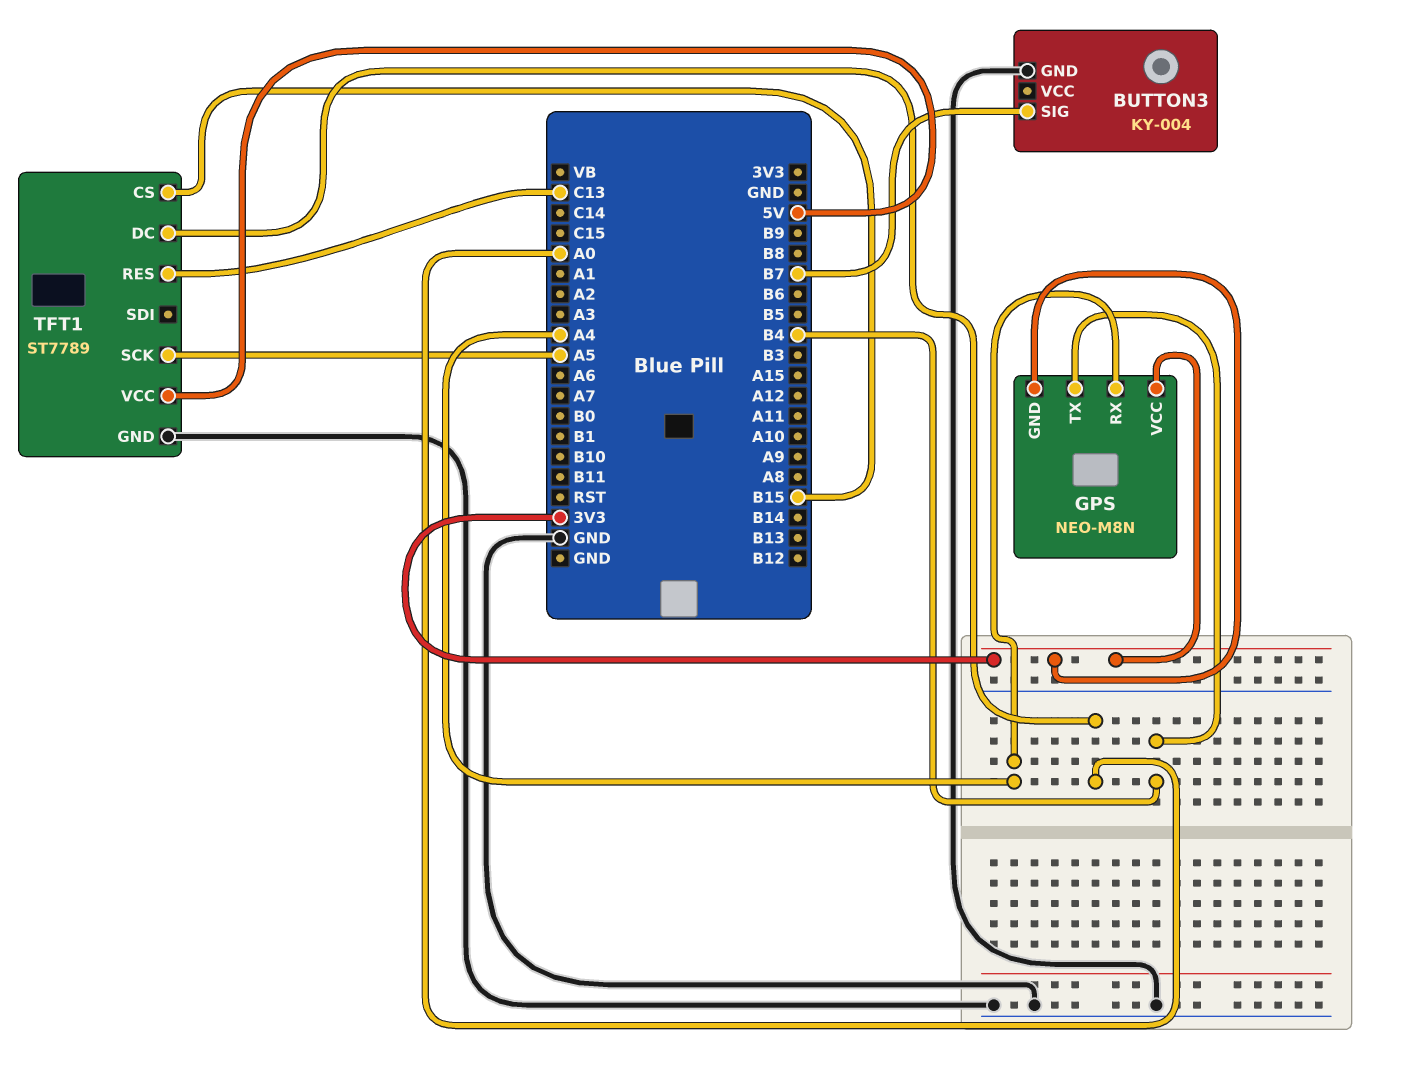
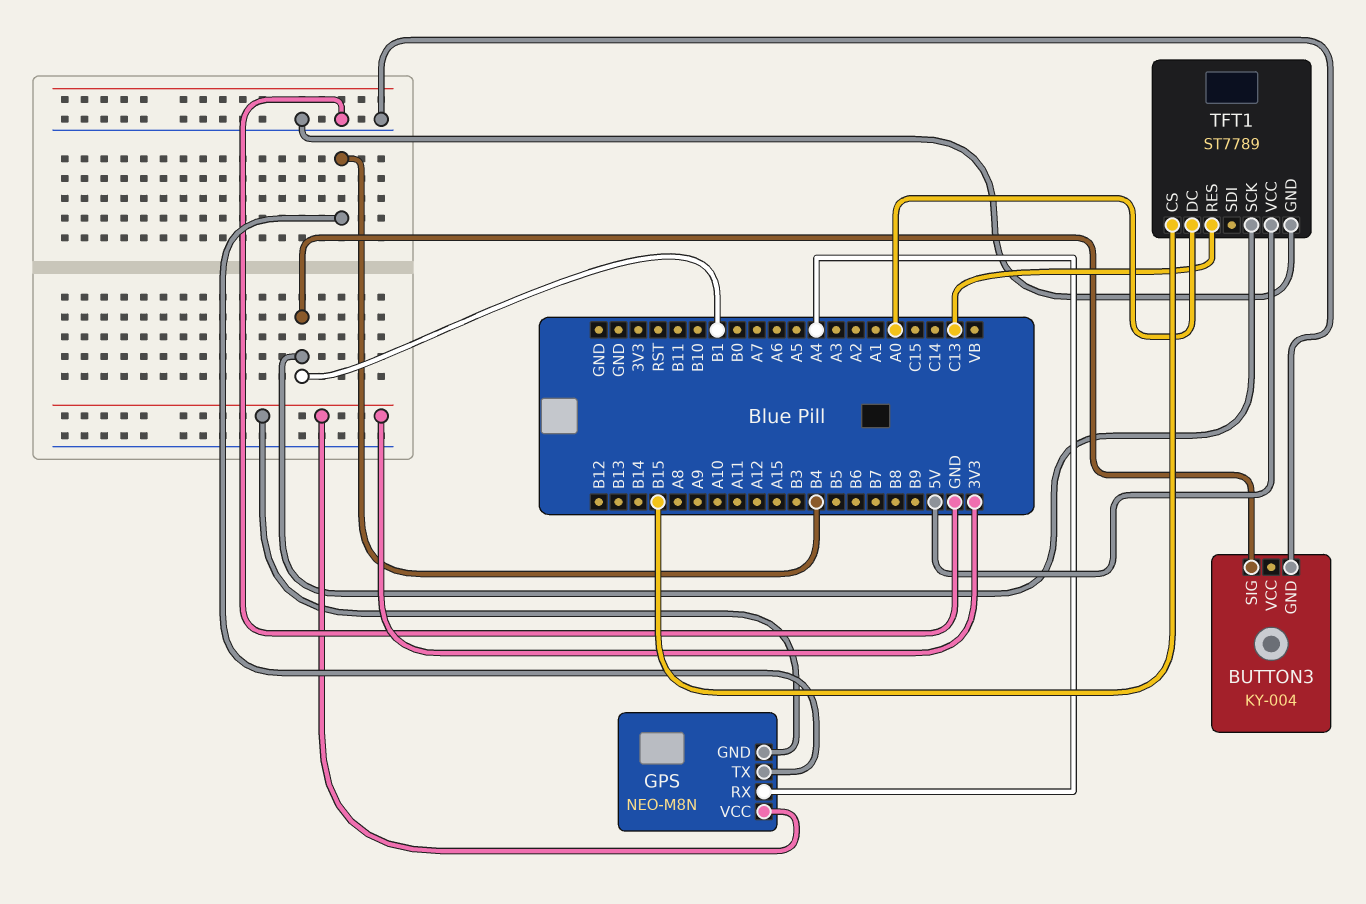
BUTTON3 pin SIG: B7 -> B1
TFT1 pin SCK: A5 -> B1

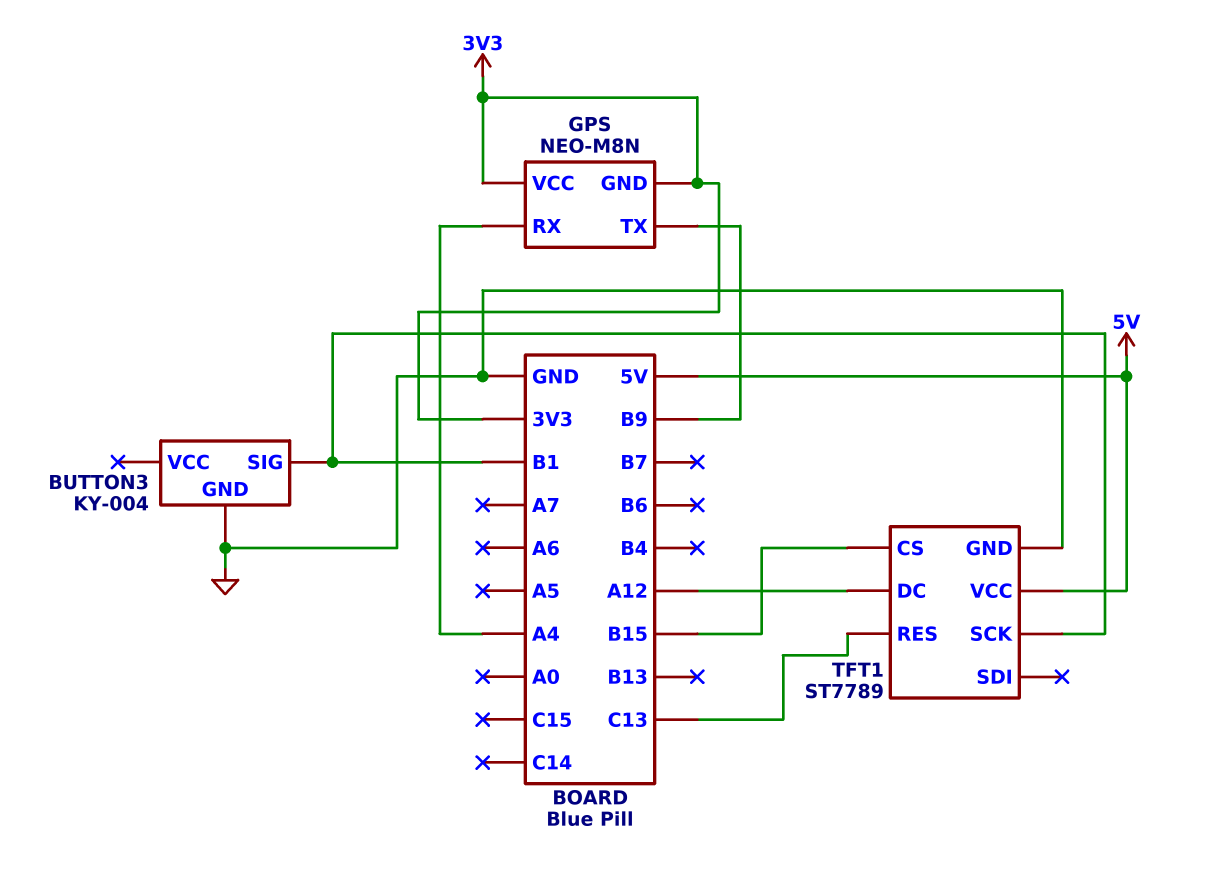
GPS pin TX: B4 -> B9
TFT1 pin DC: A0 -> A12

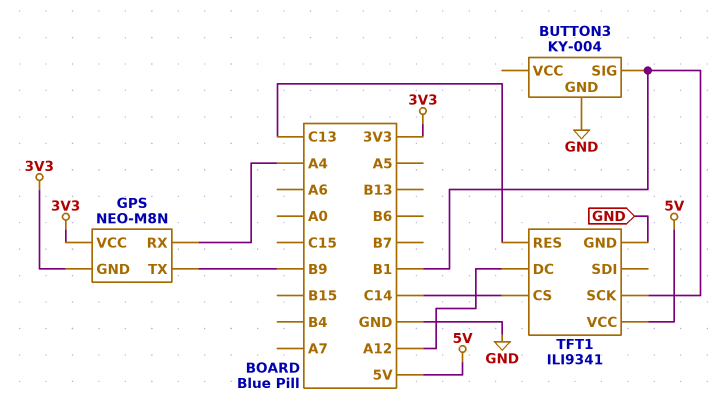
TFT1: ST7789 -> ILI9341
TFT1 pin CS: B15 -> C14

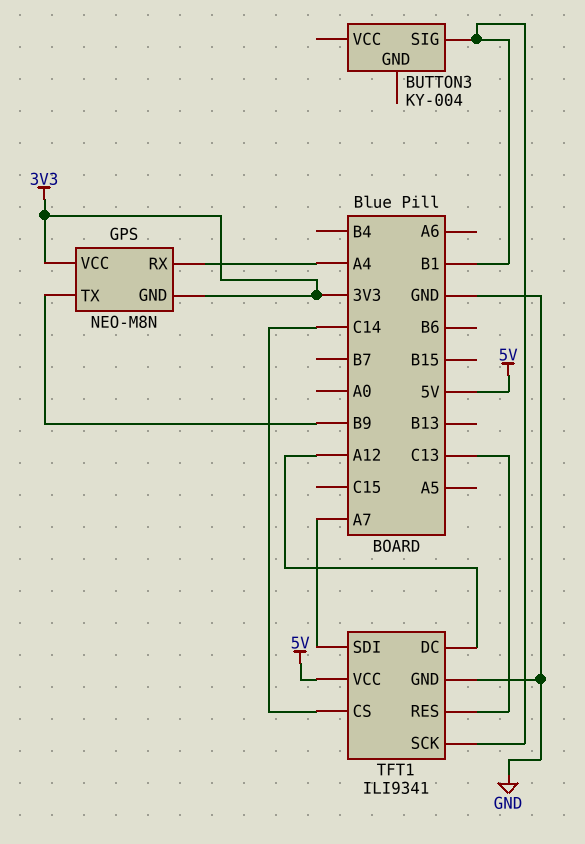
BUTTON3 pin GND: GND -> none
TFT1 pin SDI: none -> A7

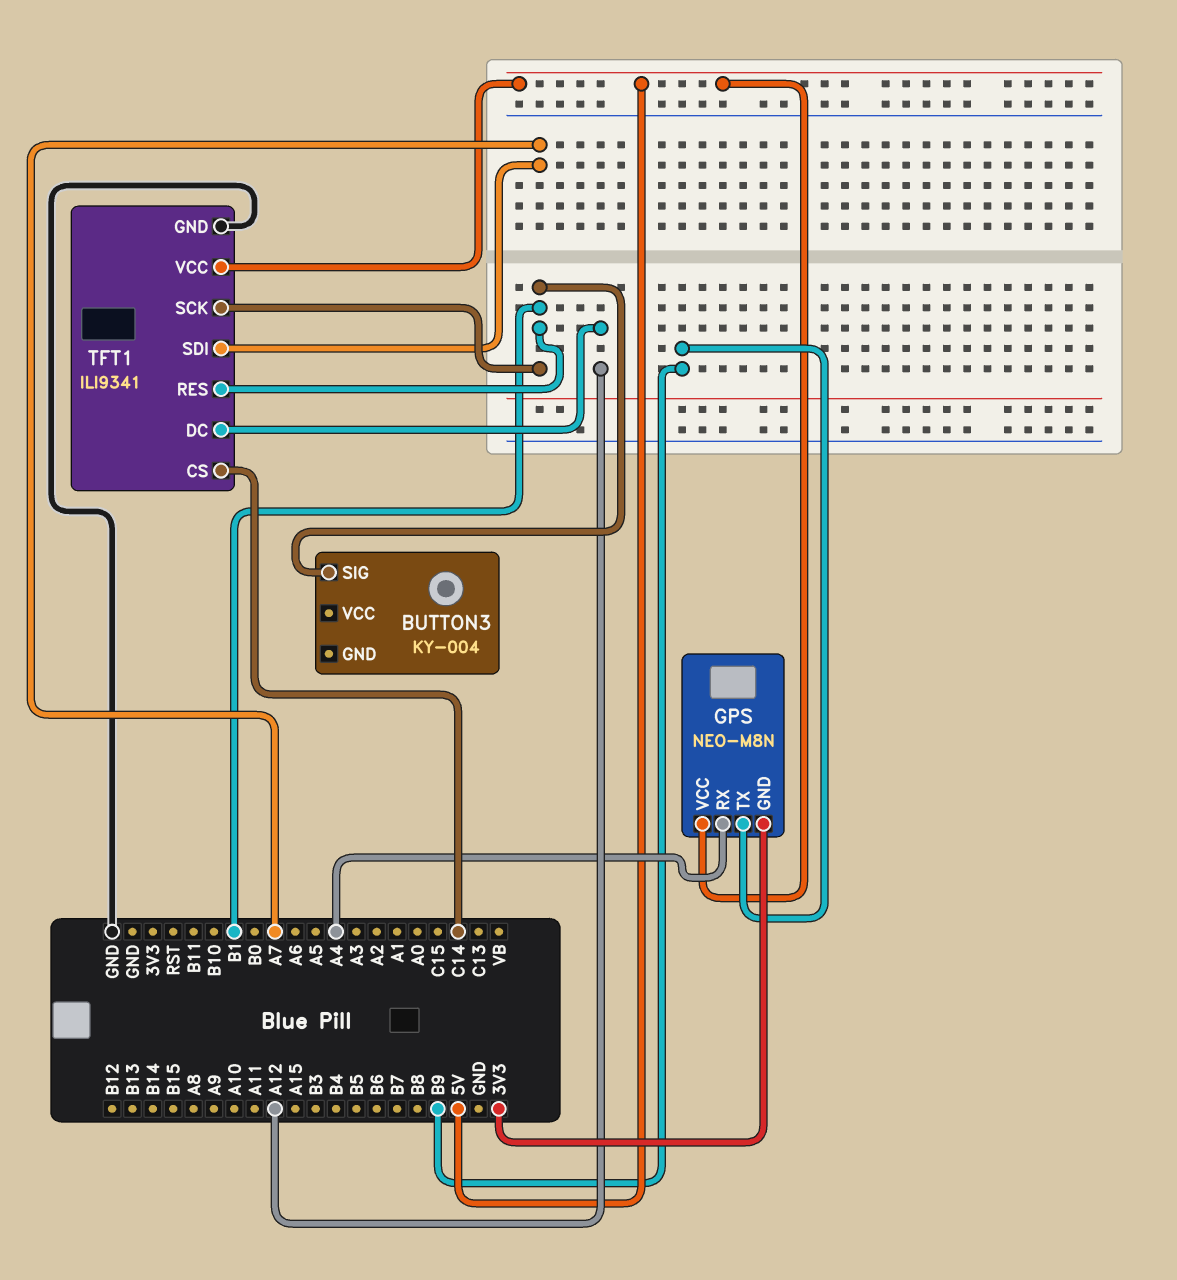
GPS pin VCC: 3V3 -> 5V
TFT1 pin RES: C13 -> B1

